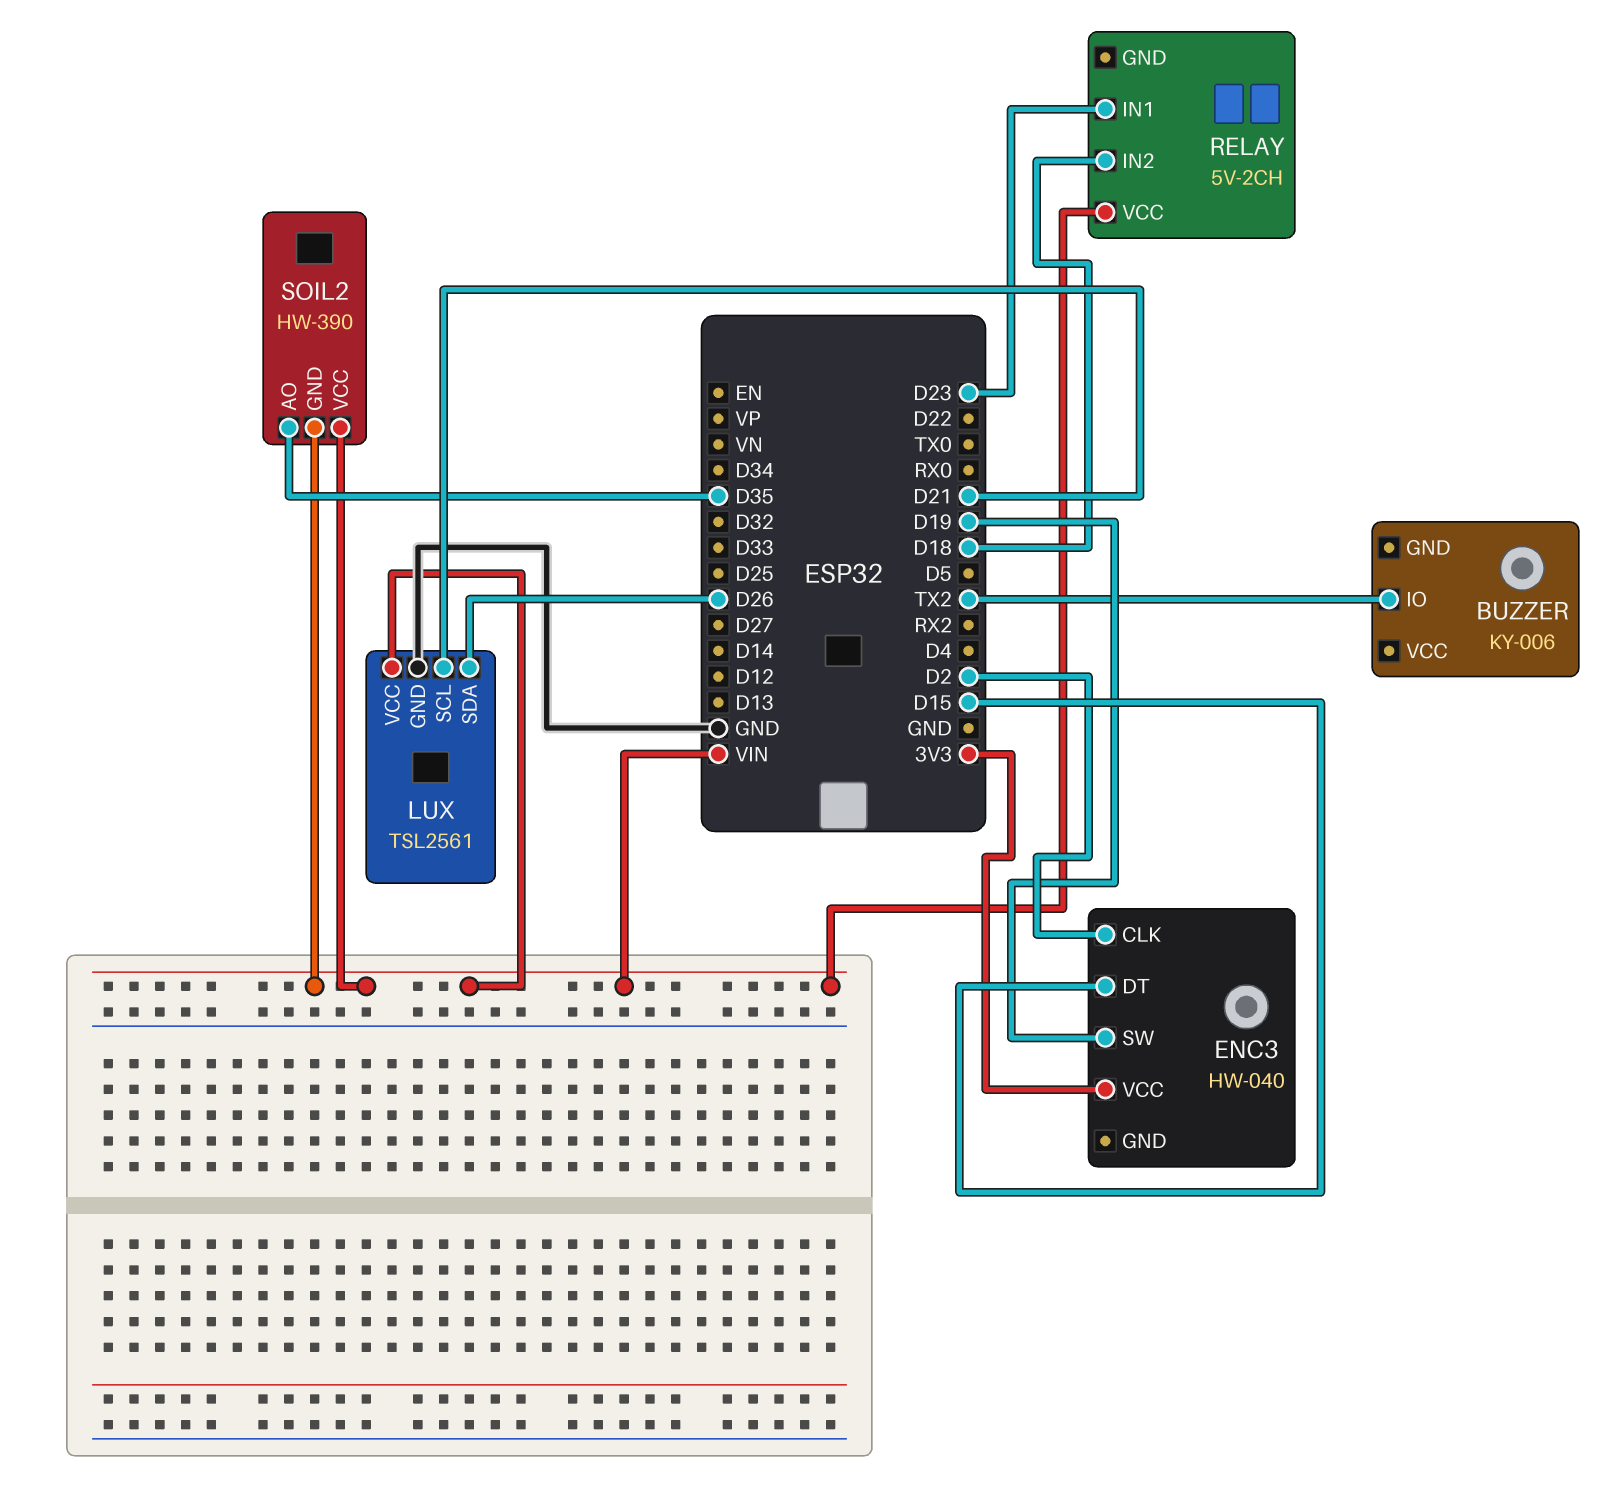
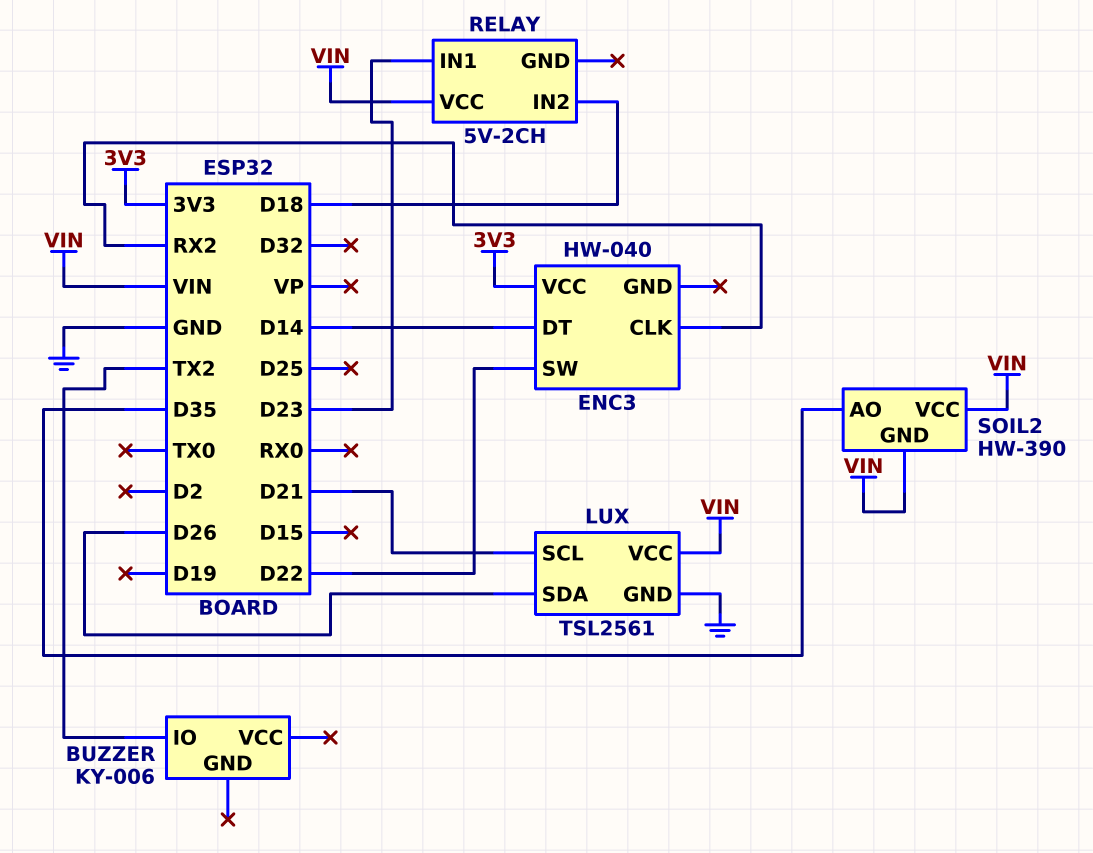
ENC3 pin CLK: D2 -> RX2
ENC3 pin DT: D15 -> D14
ENC3 pin SW: D19 -> D22

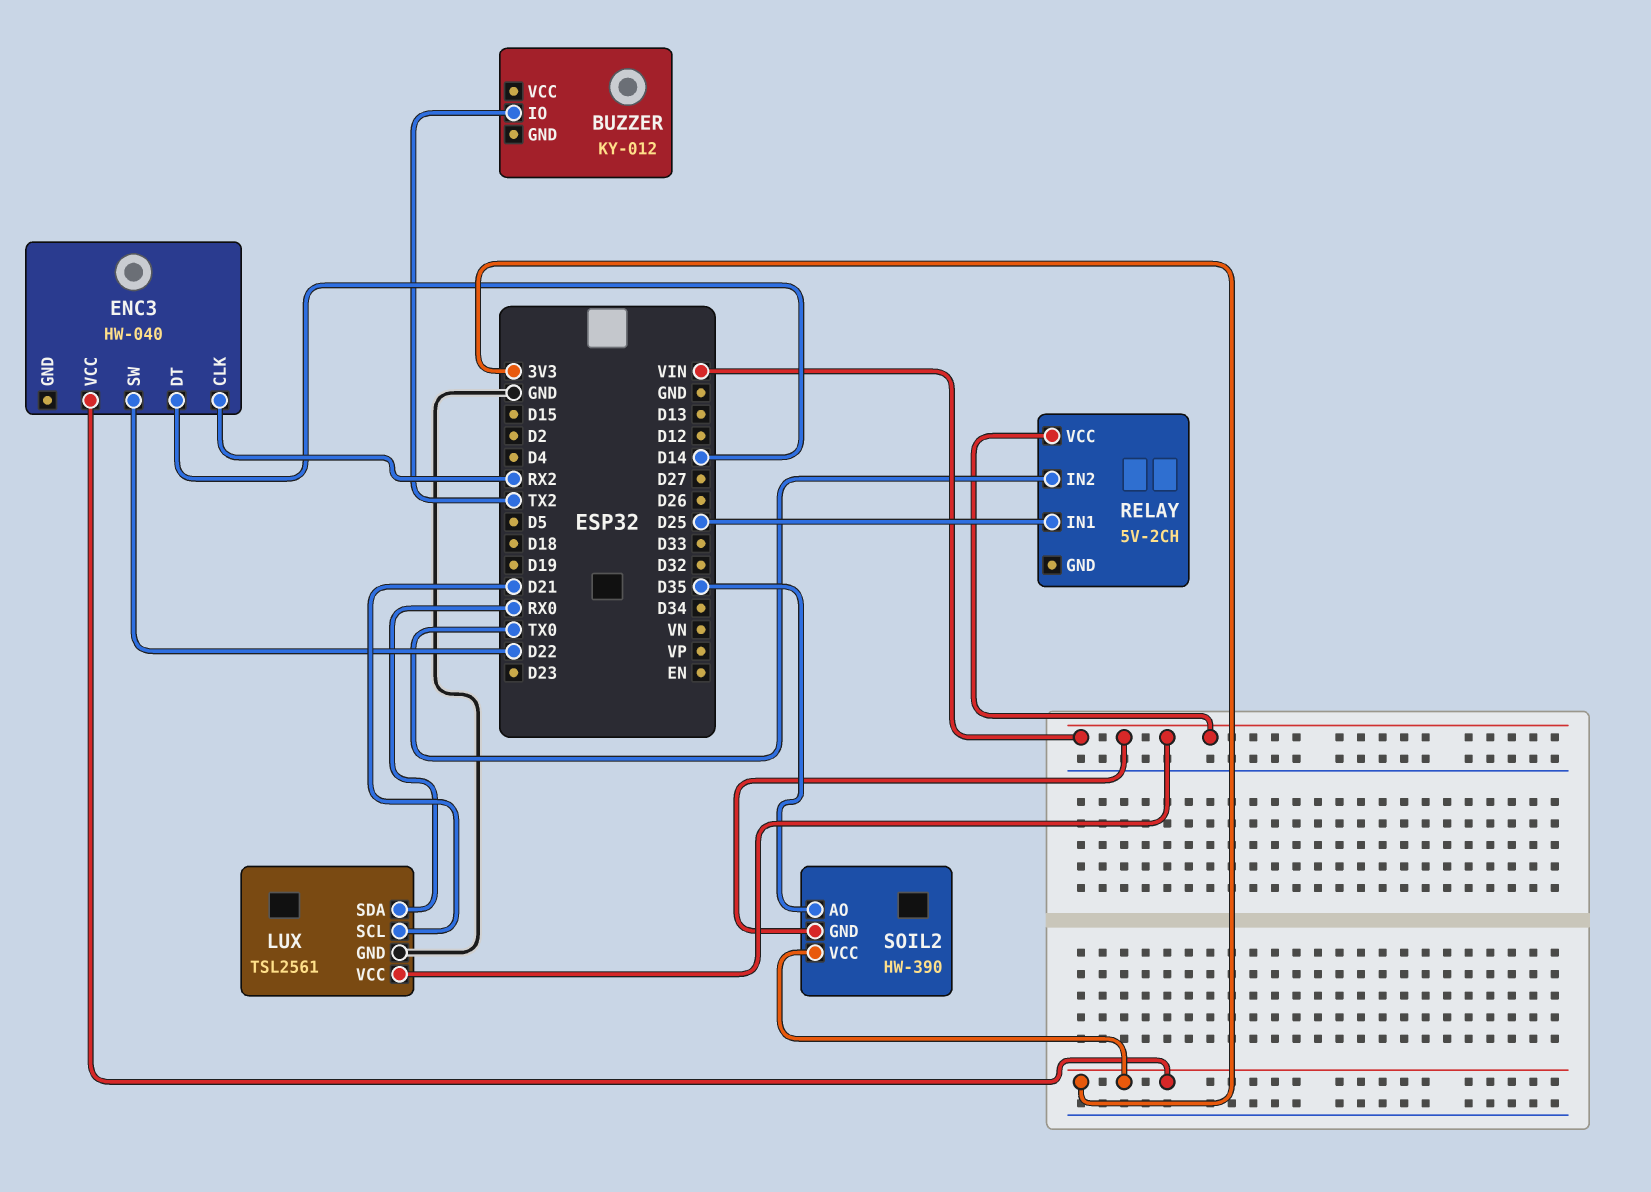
BUZZER: KY-006 -> KY-012
LUX pin SDA: D26 -> RX0
RELAY pin IN1: D23 -> D25
RELAY pin IN2: D18 -> TX0
SOIL2 pin VCC: VIN -> 3V3

